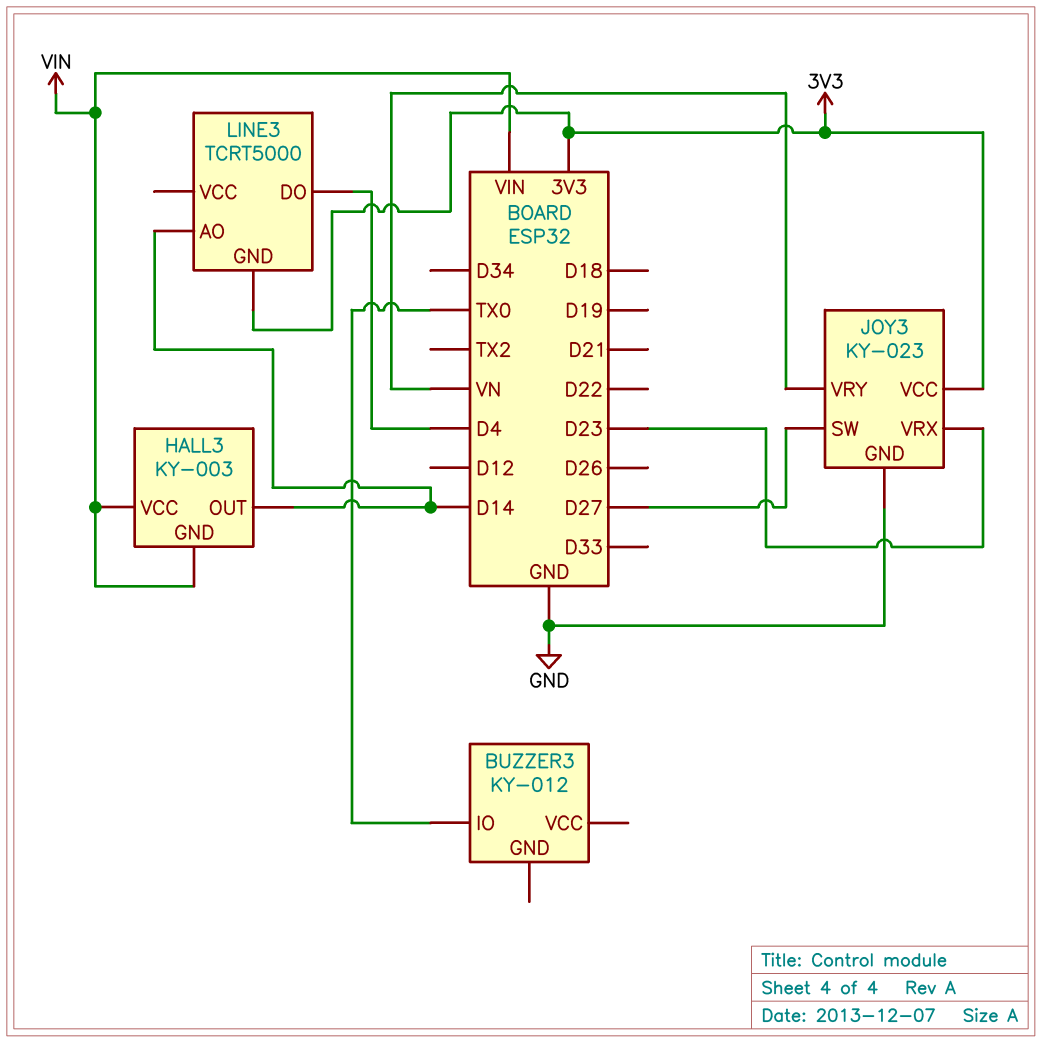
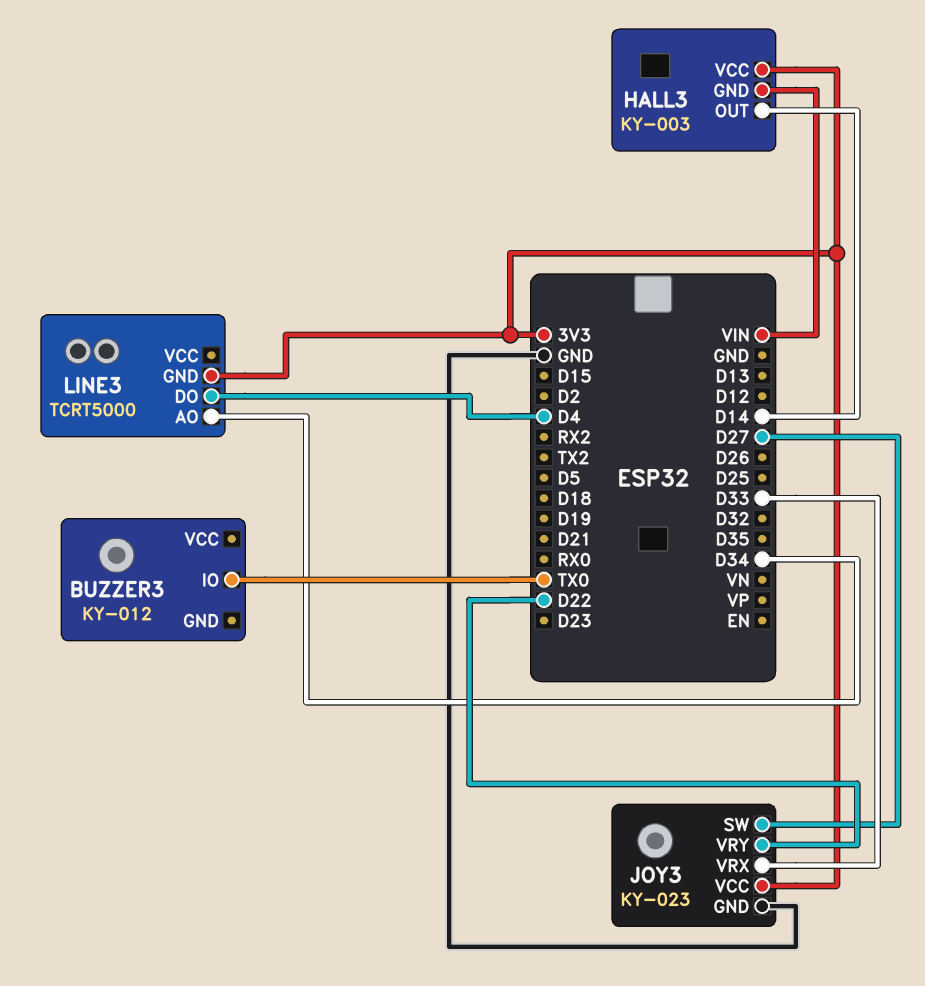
HALL3 pin VCC: VIN -> 3V3
JOY3 pin VRX: D23 -> D33
JOY3 pin VRY: VN -> D22
LINE3 pin AO: D14 -> D34

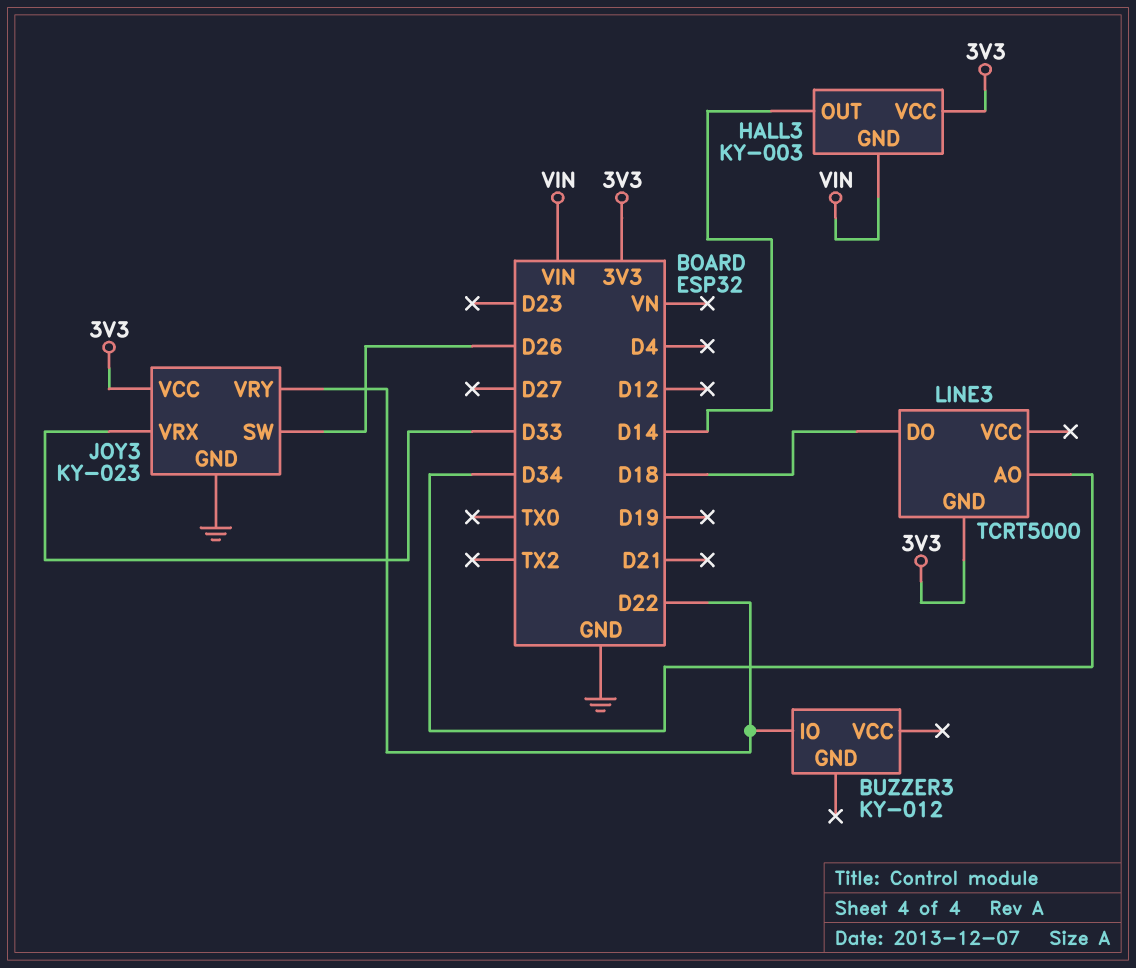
BUZZER3 pin IO: TX0 -> D22
JOY3 pin SW: D27 -> D26
LINE3 pin DO: D4 -> D18

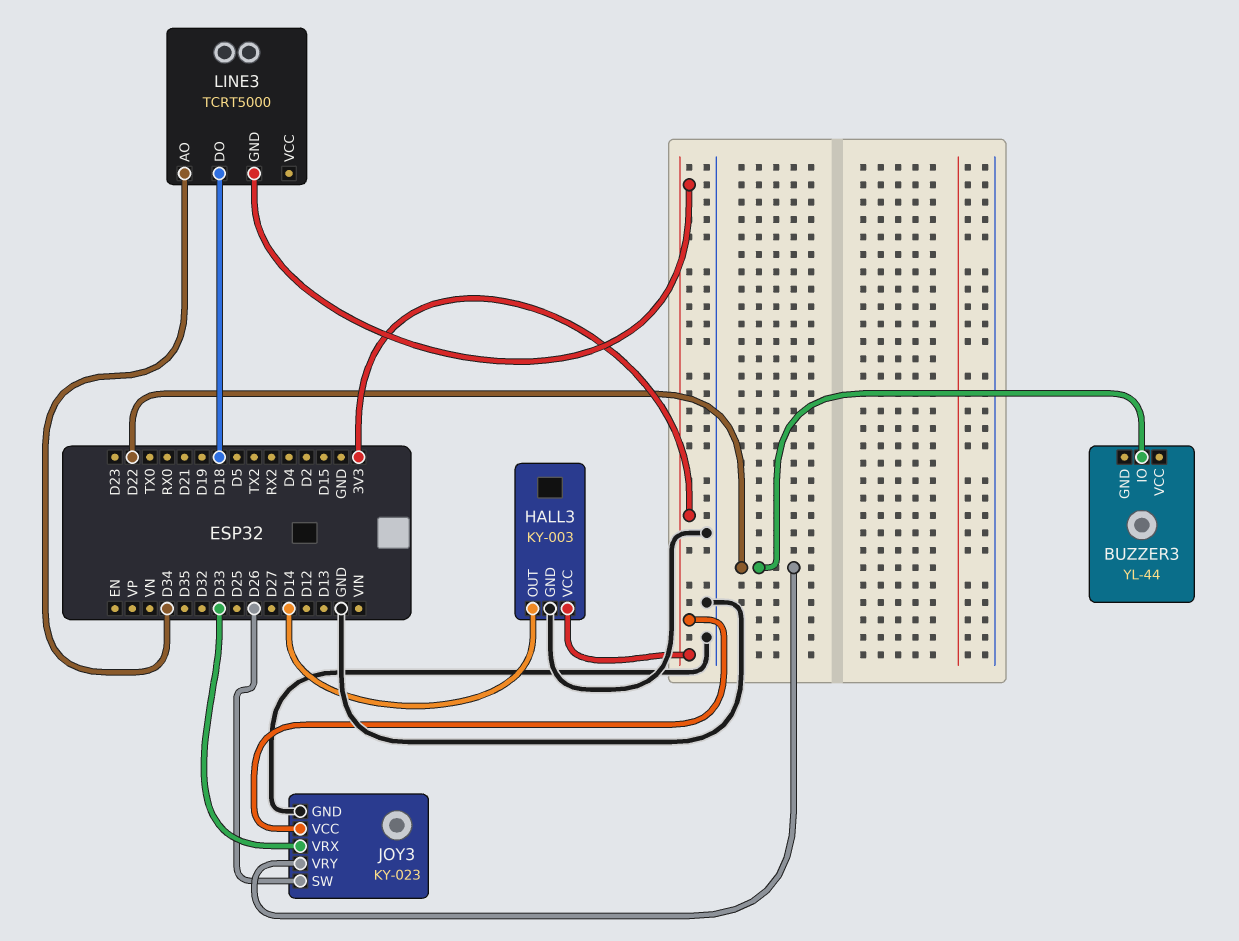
BUZZER3: KY-012 -> YL-44
HALL3 pin GND: VIN -> GND

